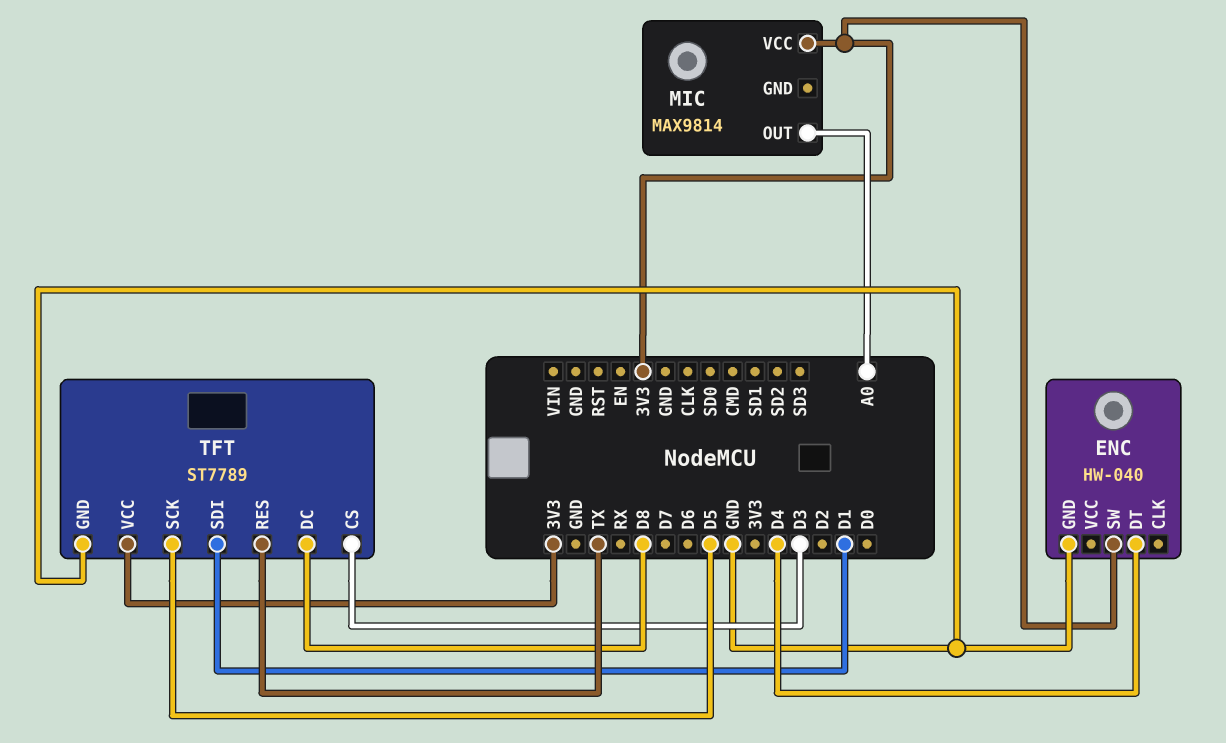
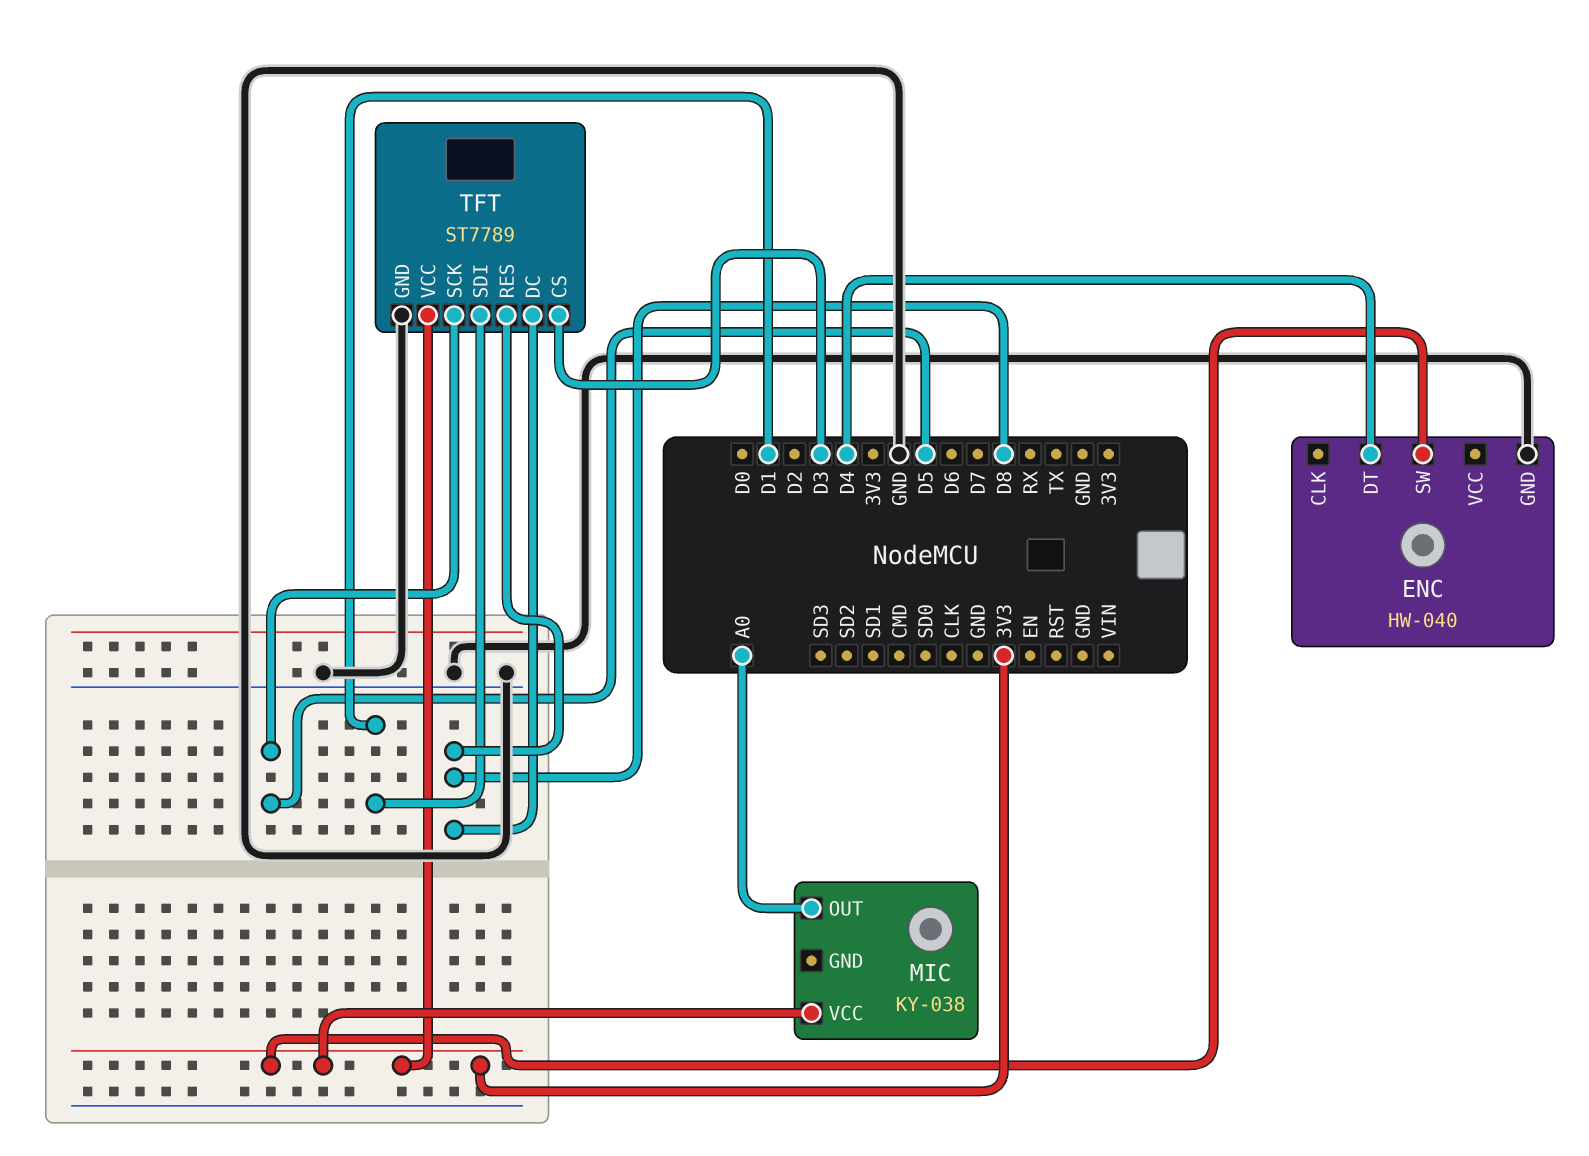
MIC: MAX9814 -> KY-038
TFT pin RES: TX -> D8

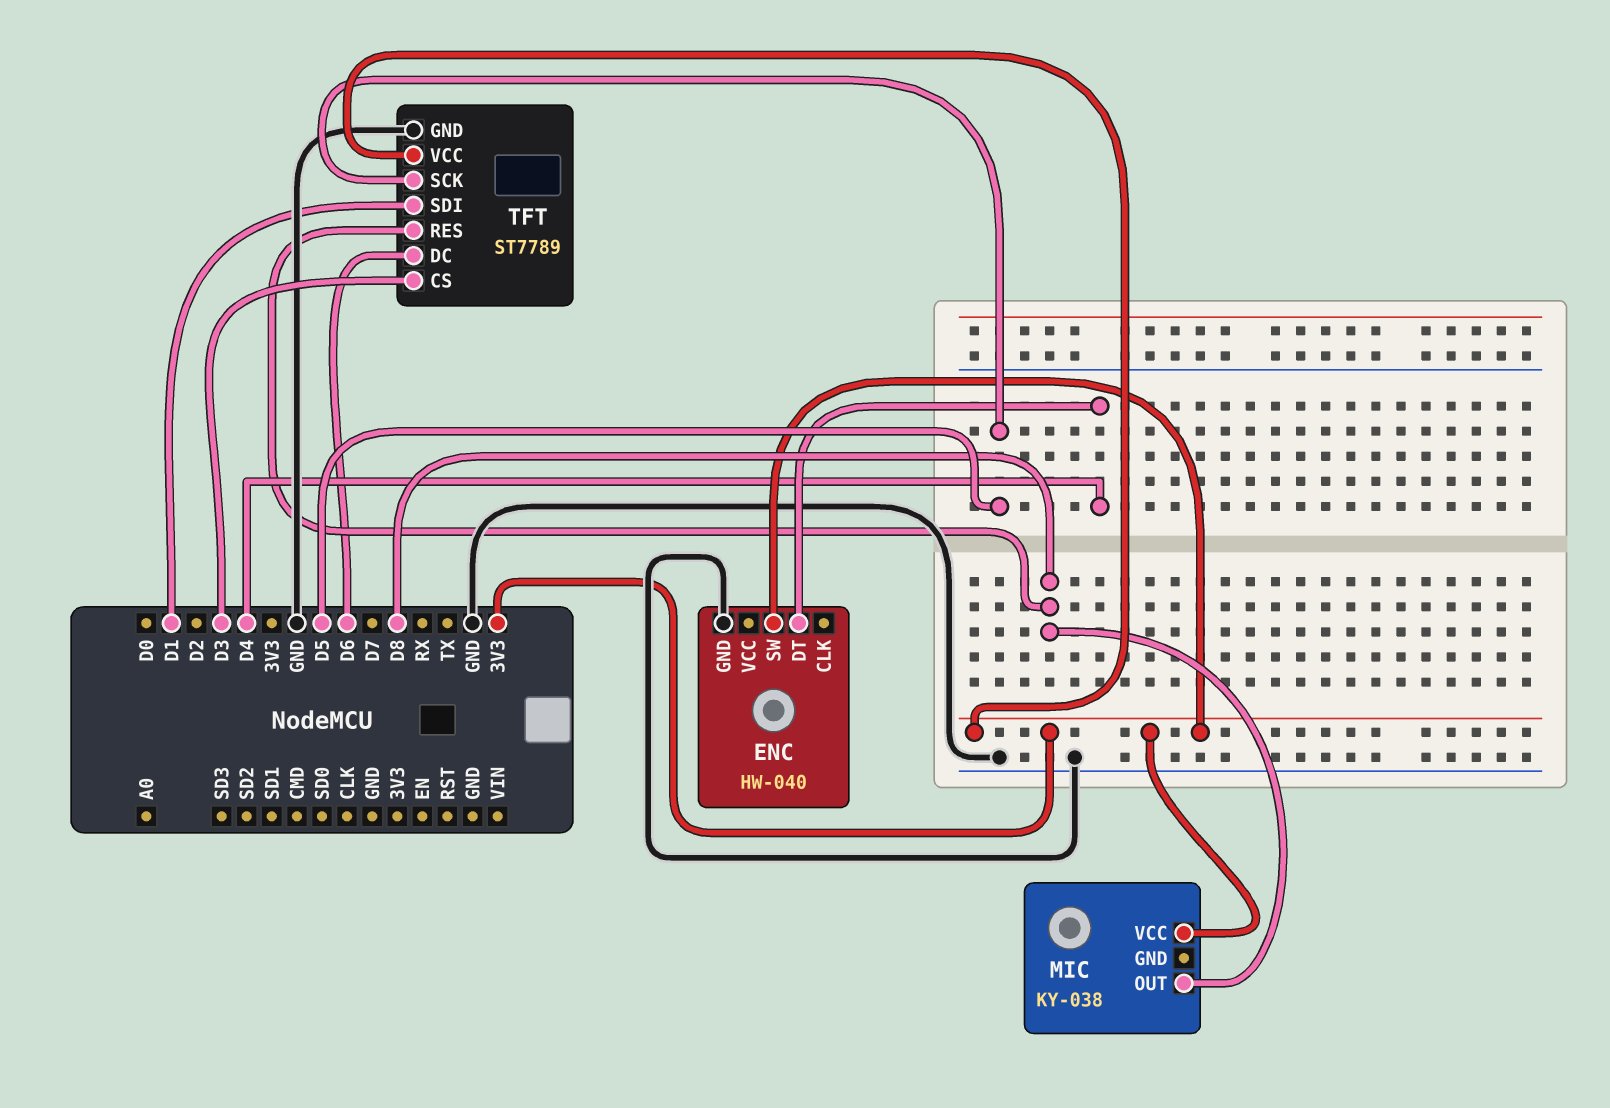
MIC pin OUT: A0 -> D8
TFT pin DC: D8 -> D6

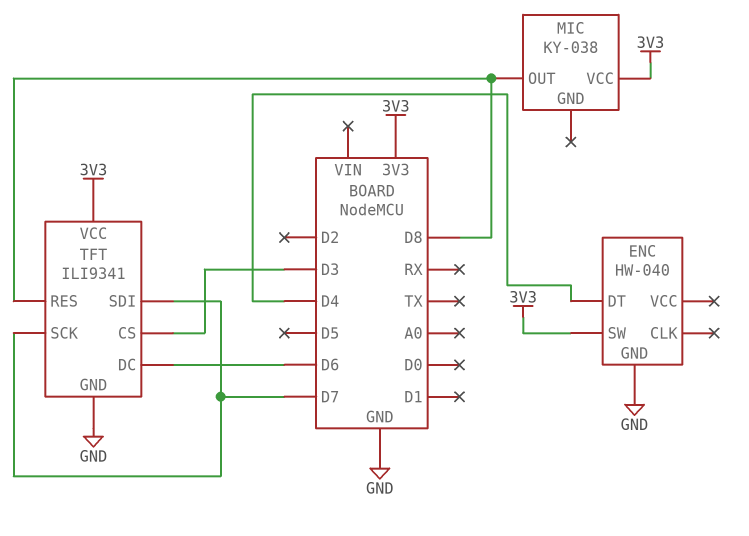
TFT: ST7789 -> ILI9341
TFT pin SCK: D5 -> D7
TFT pin SDI: D1 -> D7

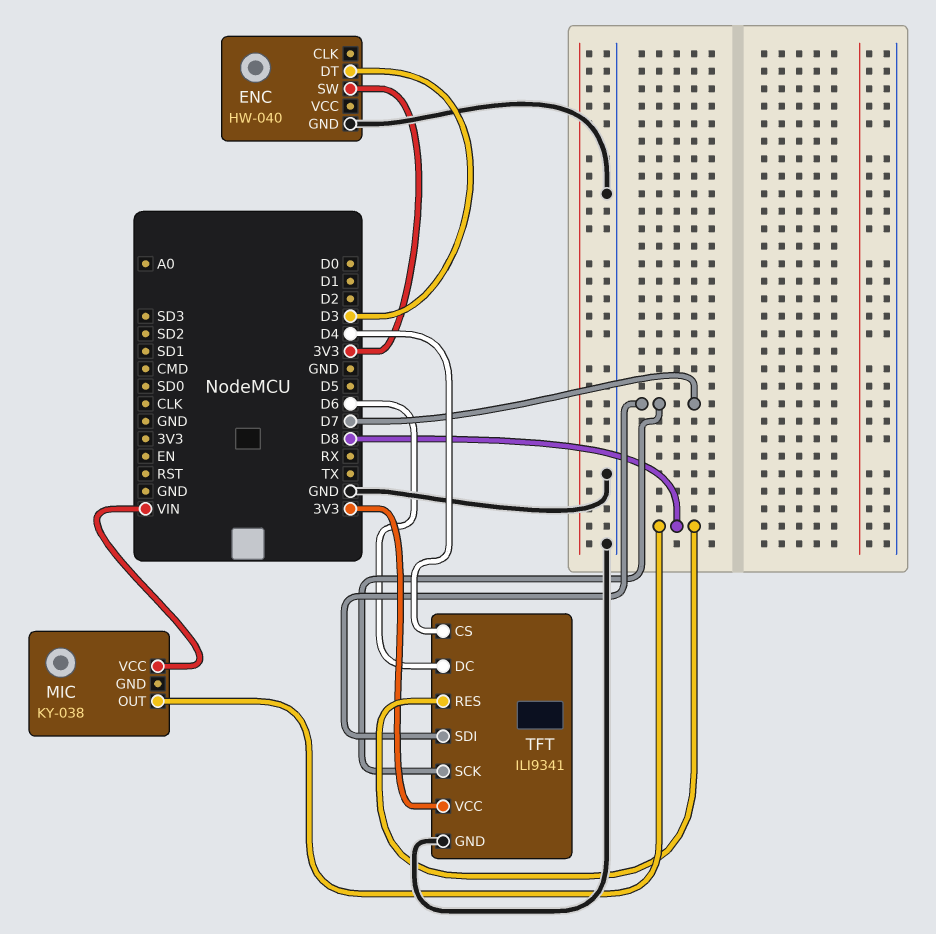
ENC pin DT: D4 -> D3
MIC pin VCC: 3V3 -> VIN
TFT pin CS: D3 -> D4

